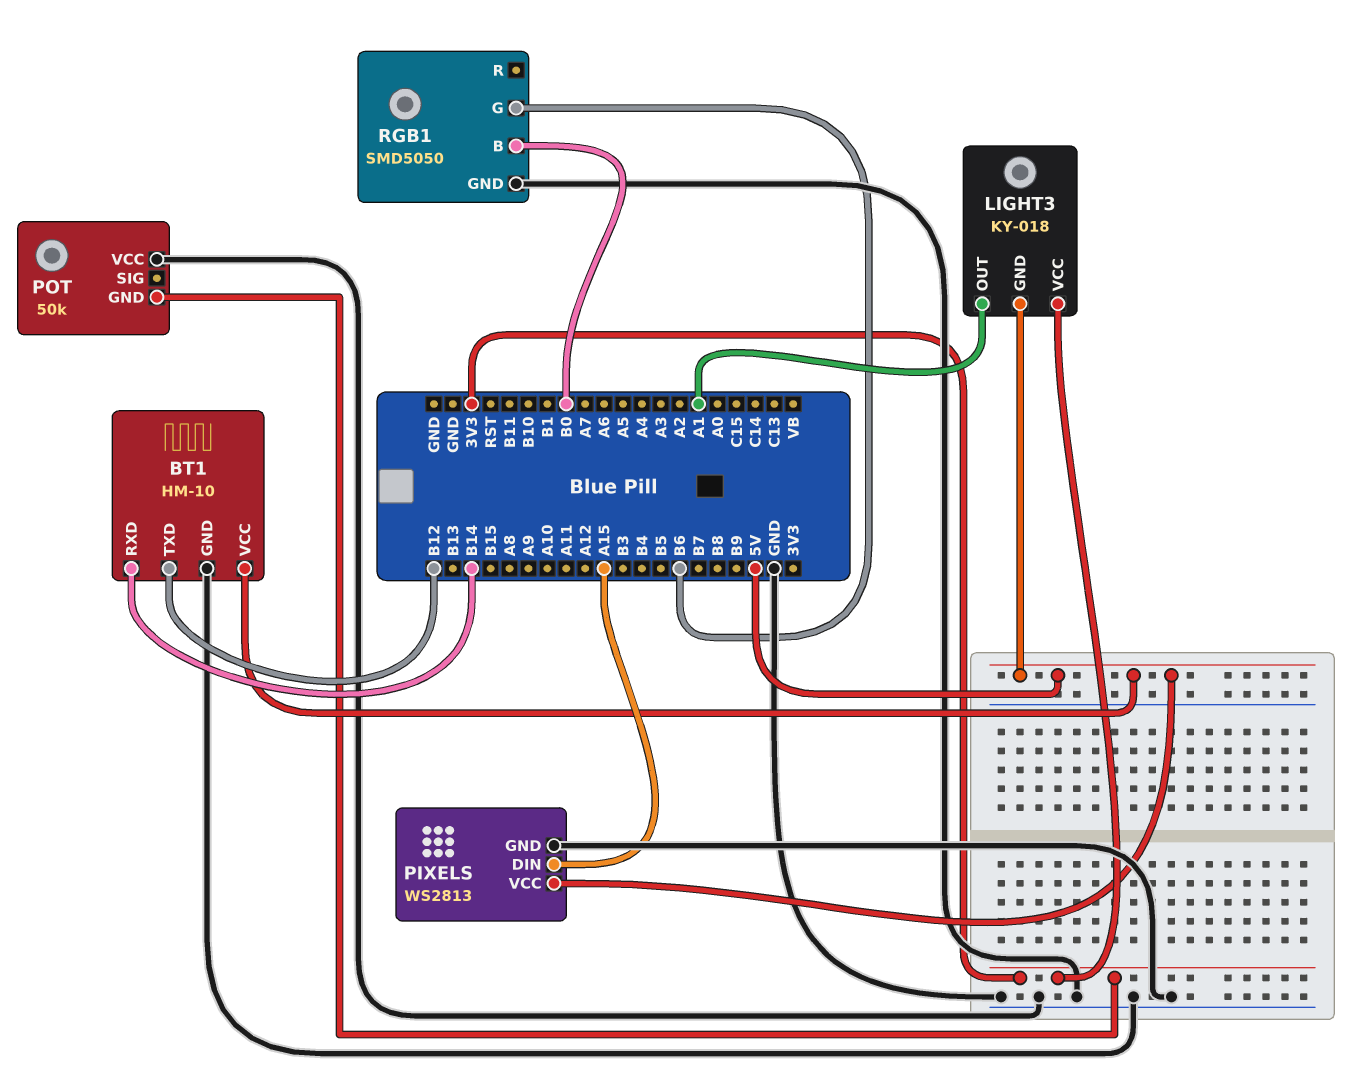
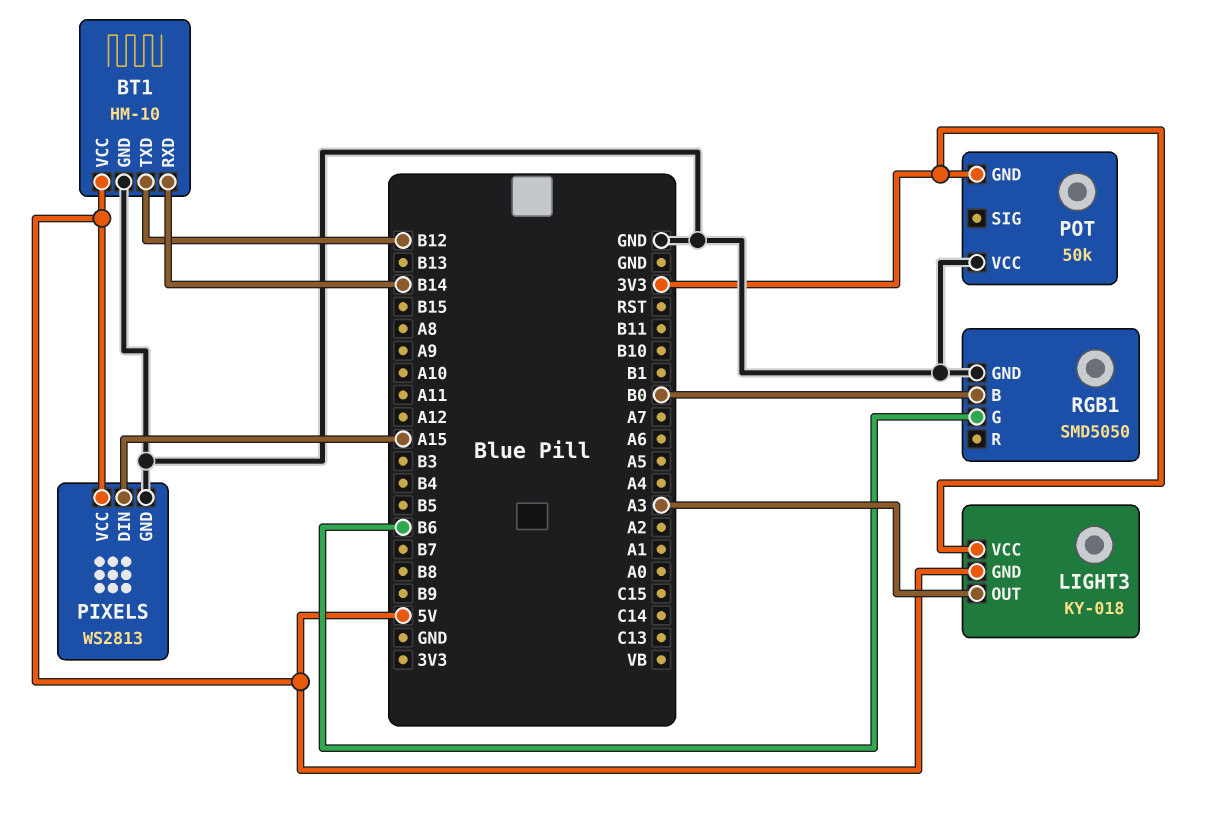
LIGHT3 pin OUT: A1 -> A3

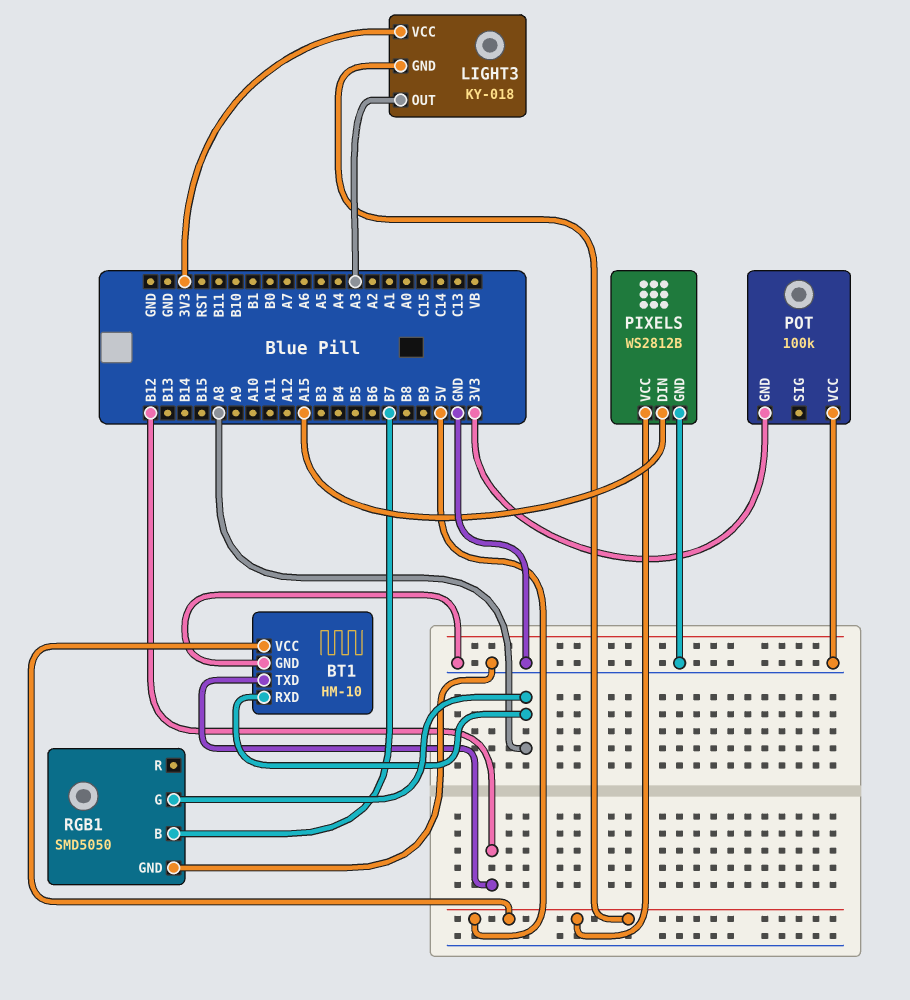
BT1 pin RXD: B14 -> A8
PIXELS: WS2813 -> WS2812B
POT: 50k -> 100k
RGB1 pin B: B0 -> B7
RGB1 pin G: B6 -> A8

